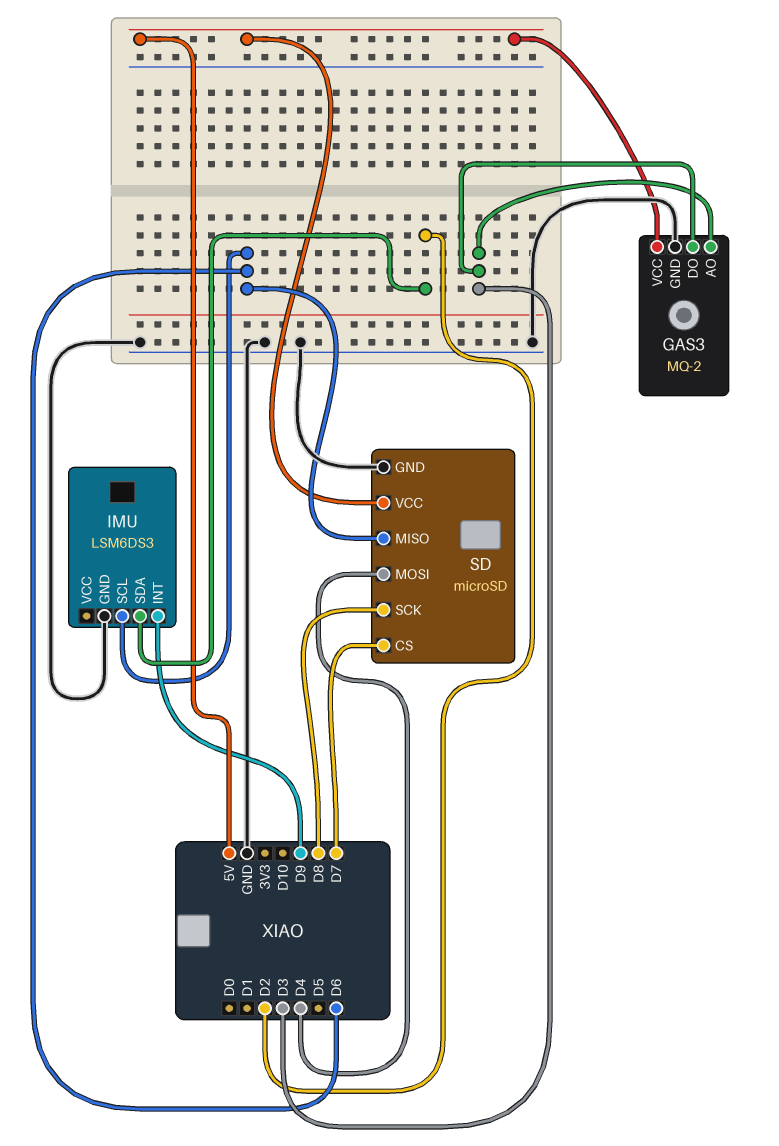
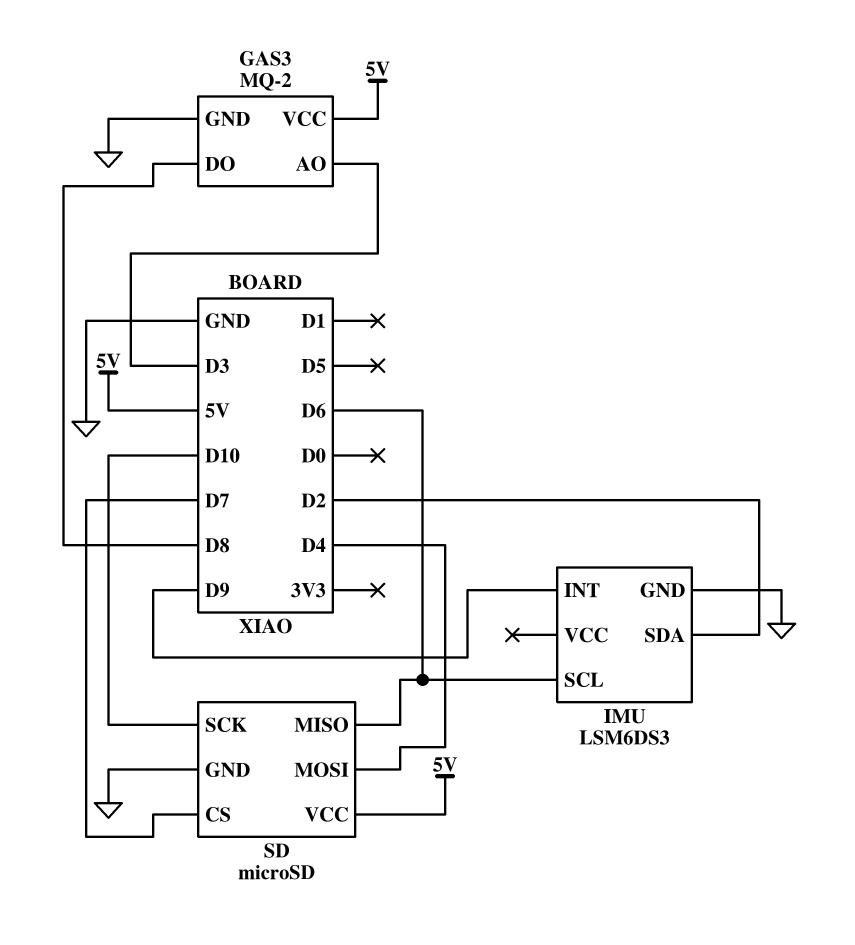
GAS3 pin DO: D3 -> D8
SD pin SCK: D8 -> D10

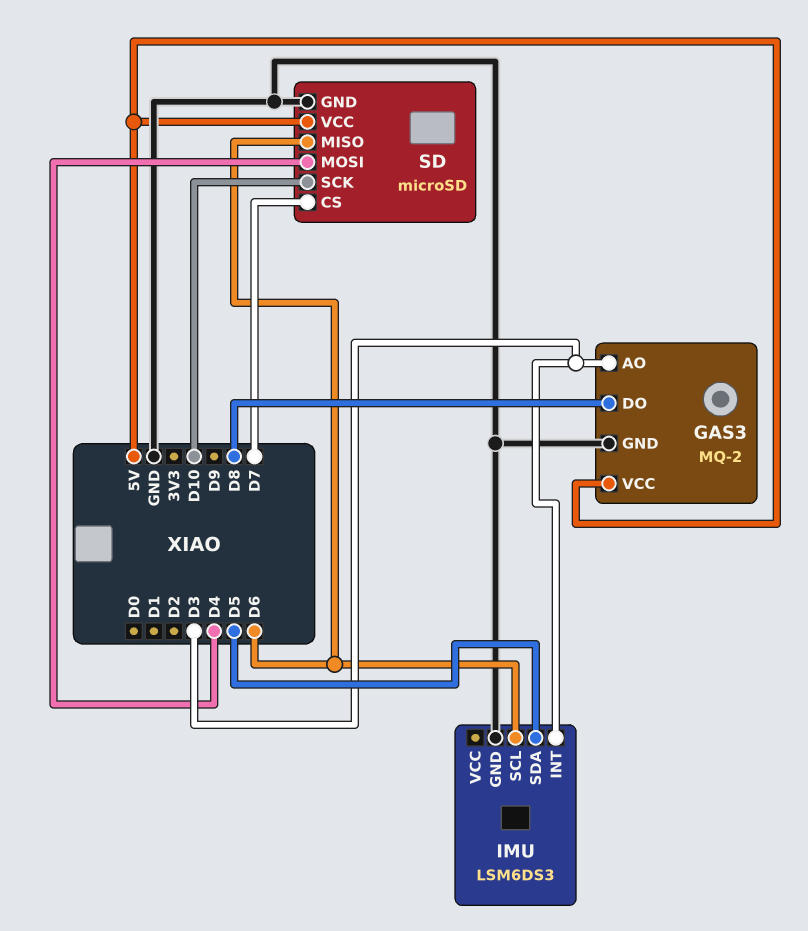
IMU pin INT: D9 -> D3
IMU pin SDA: D2 -> D5

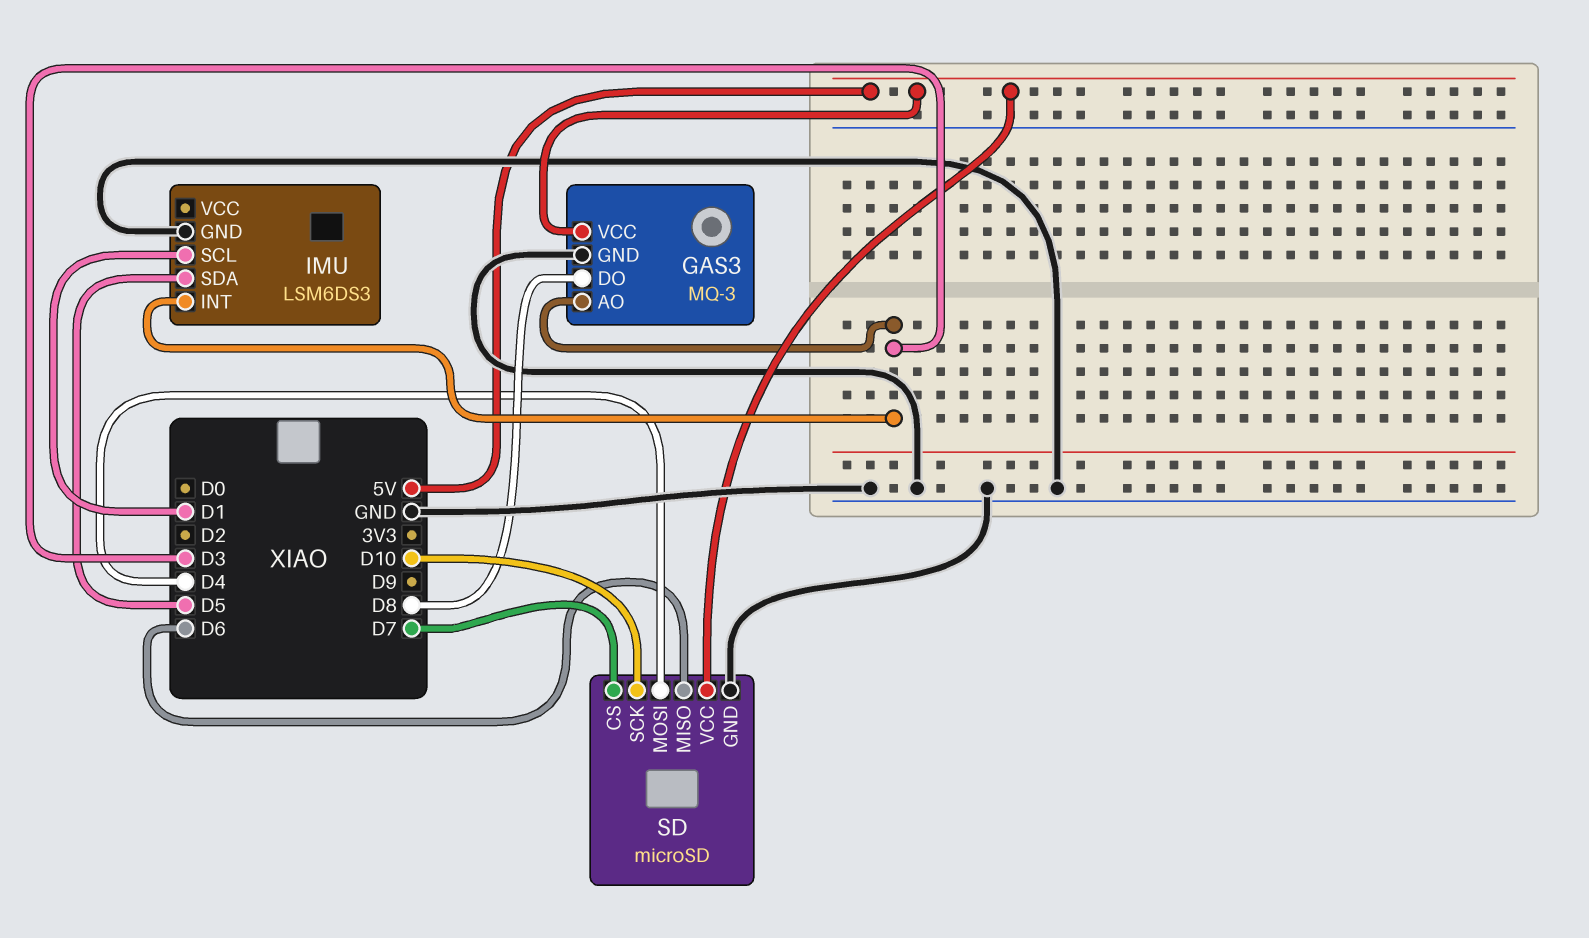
GAS3: MQ-2 -> MQ-3
IMU pin SCL: D6 -> D1

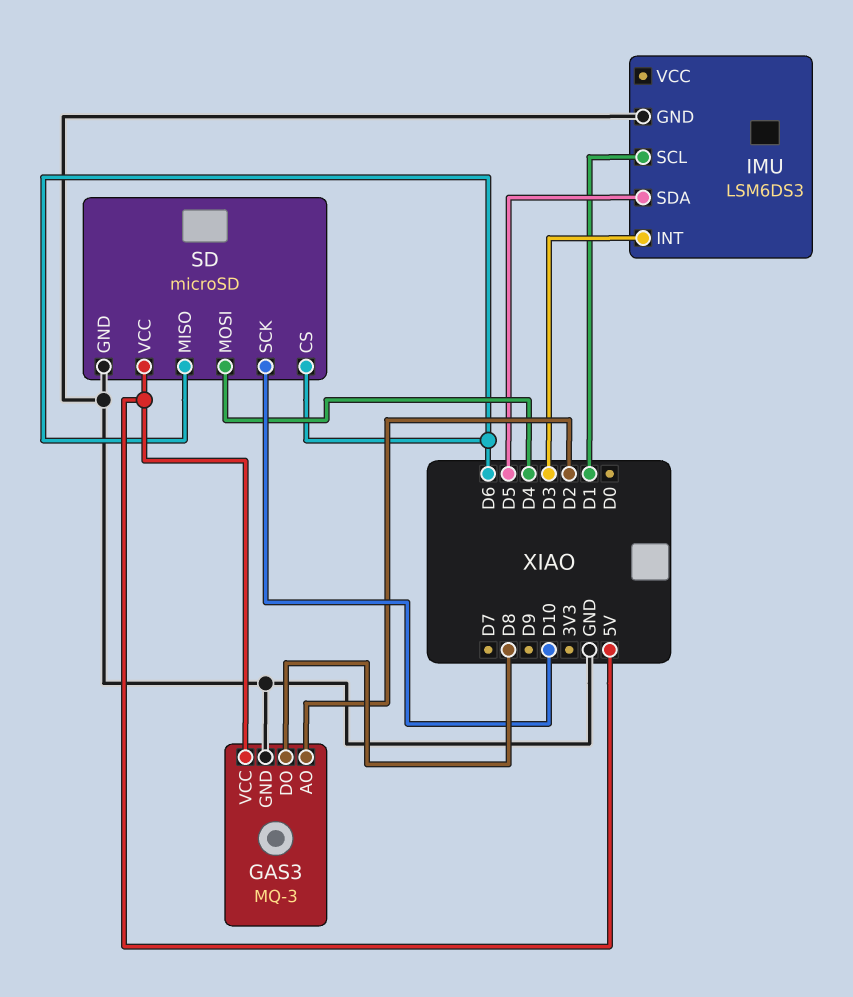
GAS3 pin AO: D3 -> D2
SD pin CS: D7 -> D6

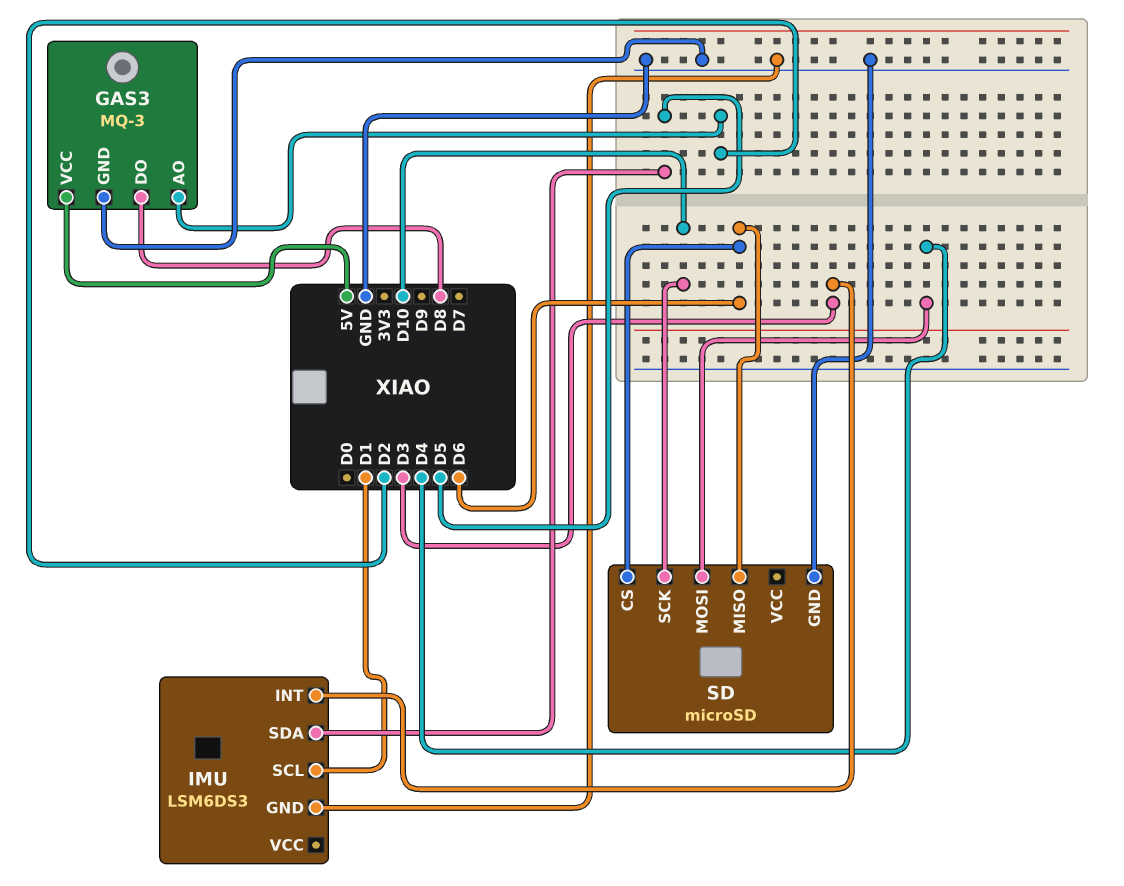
SD pin VCC: 5V -> none

